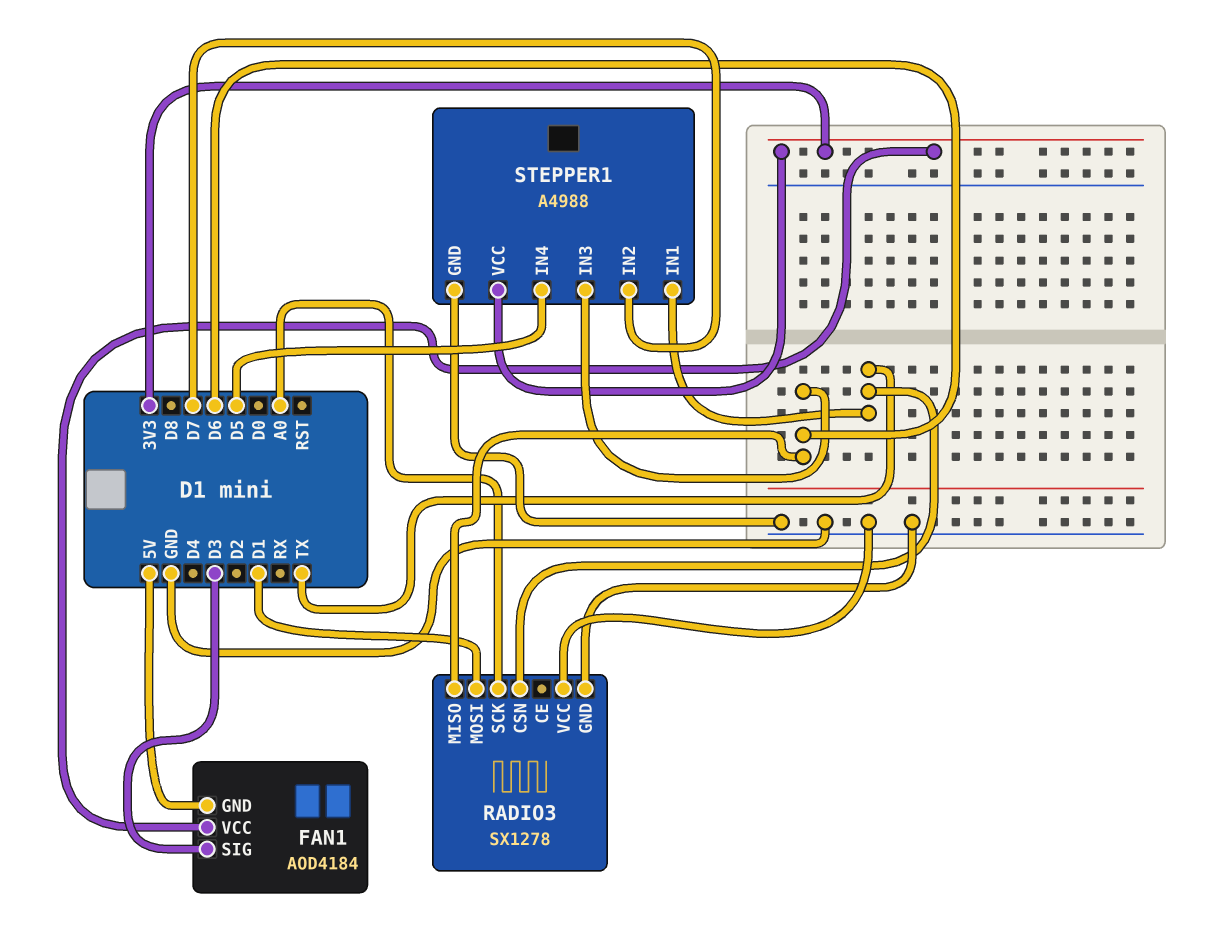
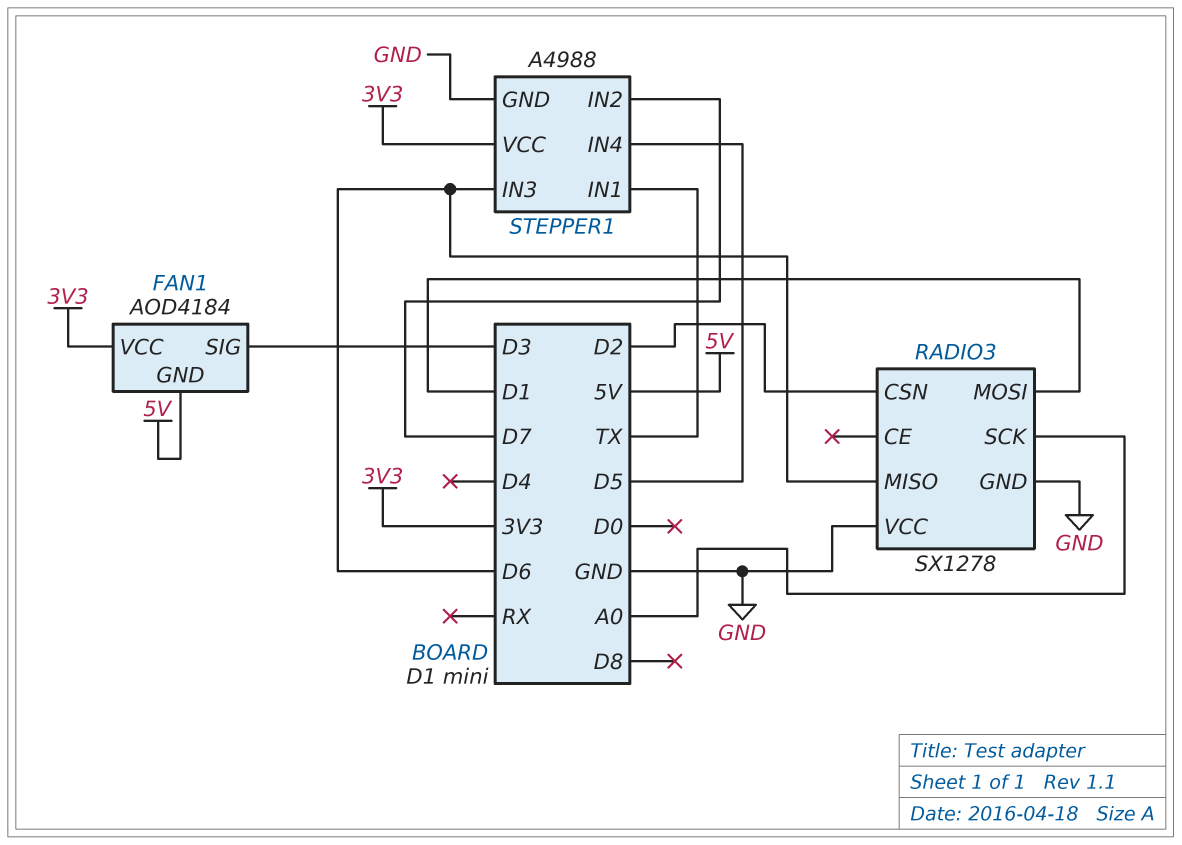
RADIO3 pin CSN: TX -> D2

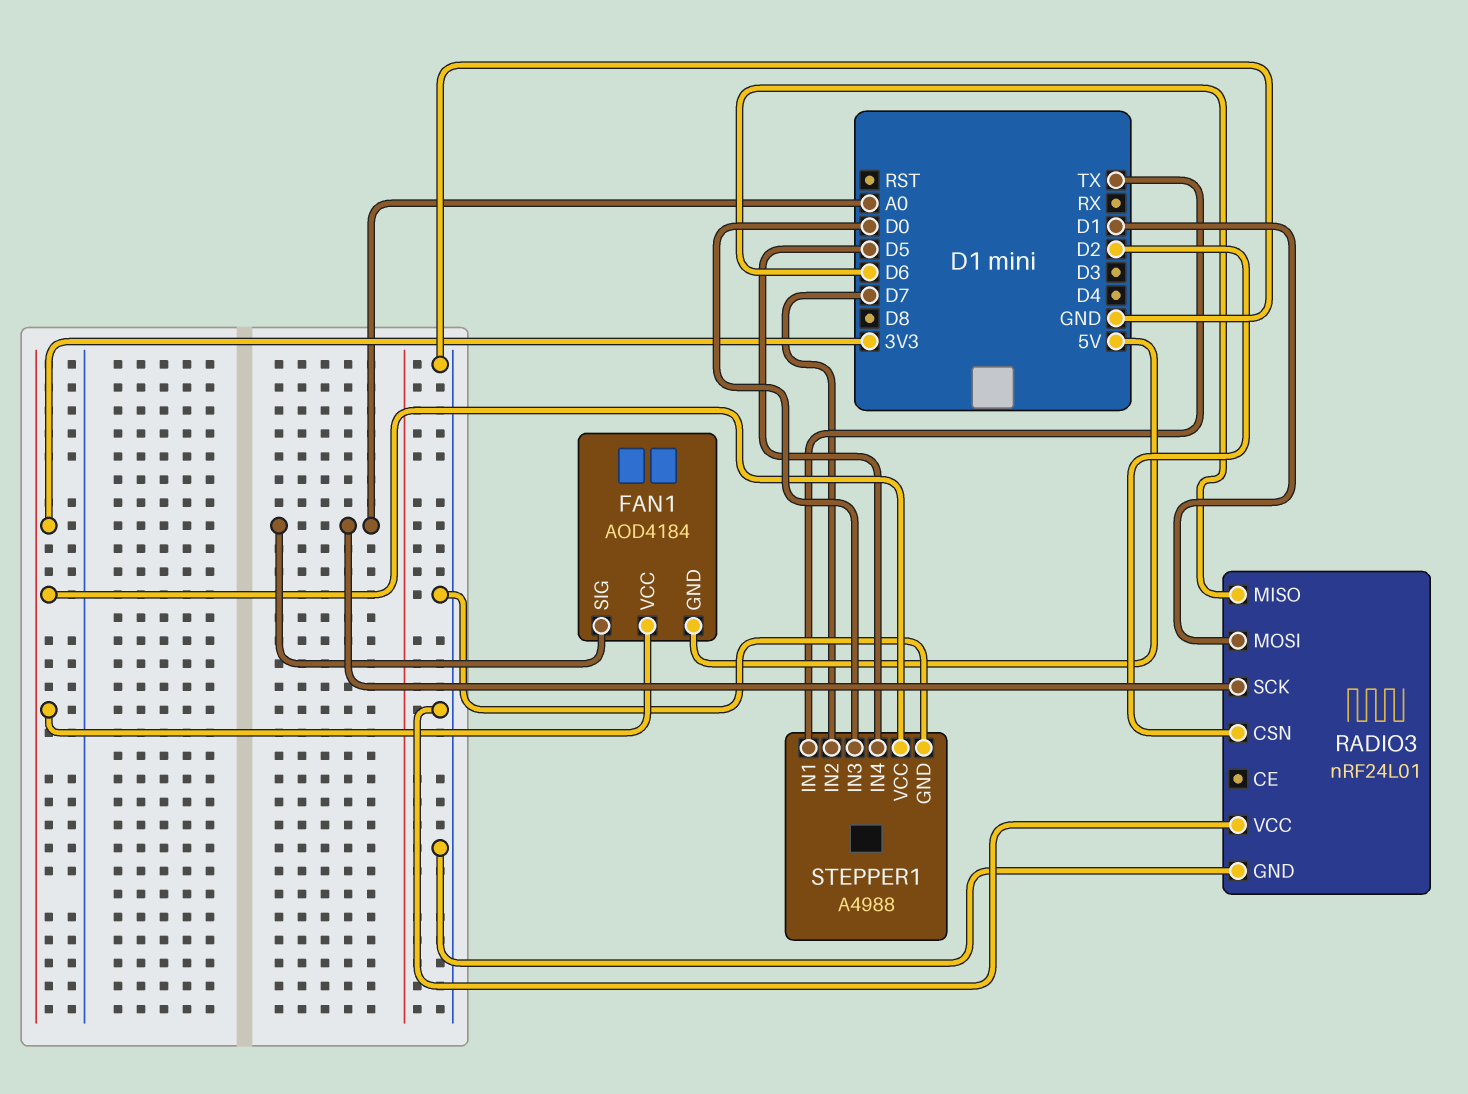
FAN1 pin SIG: D3 -> A0
RADIO3: SX1278 -> nRF24L01
STEPPER1 pin IN3: D6 -> D0

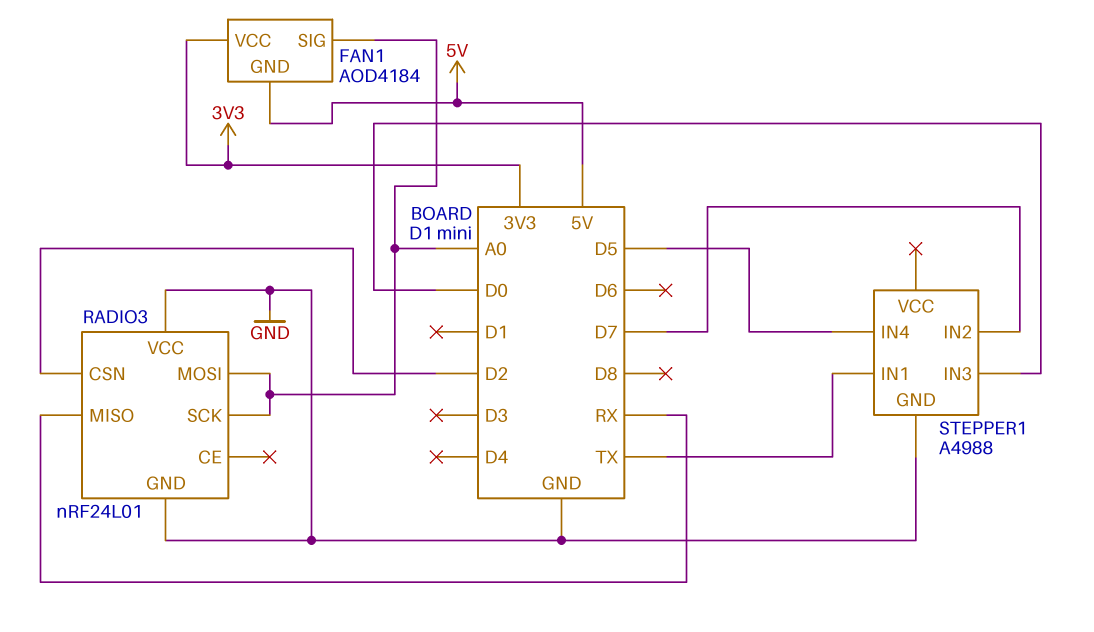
RADIO3 pin MISO: D6 -> RX
RADIO3 pin MOSI: D1 -> A0
STEPPER1 pin VCC: 3V3 -> none

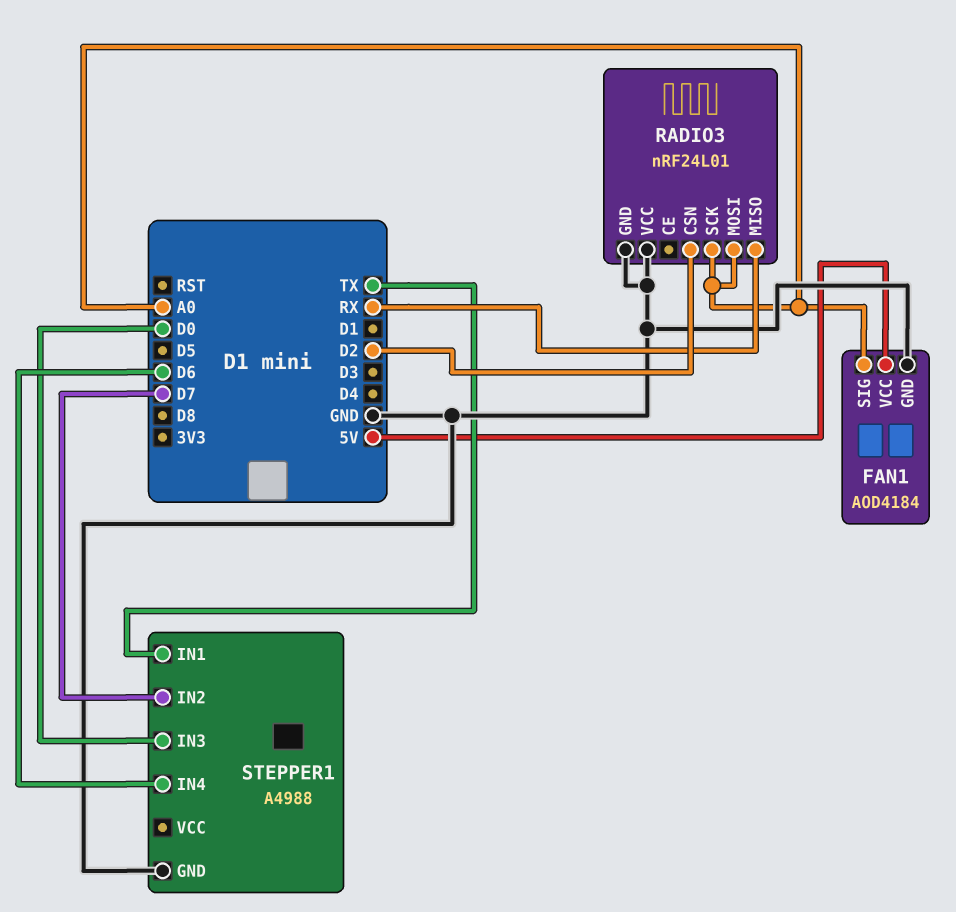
FAN1 pin GND: 5V -> GND
FAN1 pin VCC: 3V3 -> 5V
STEPPER1 pin IN4: D5 -> D6

